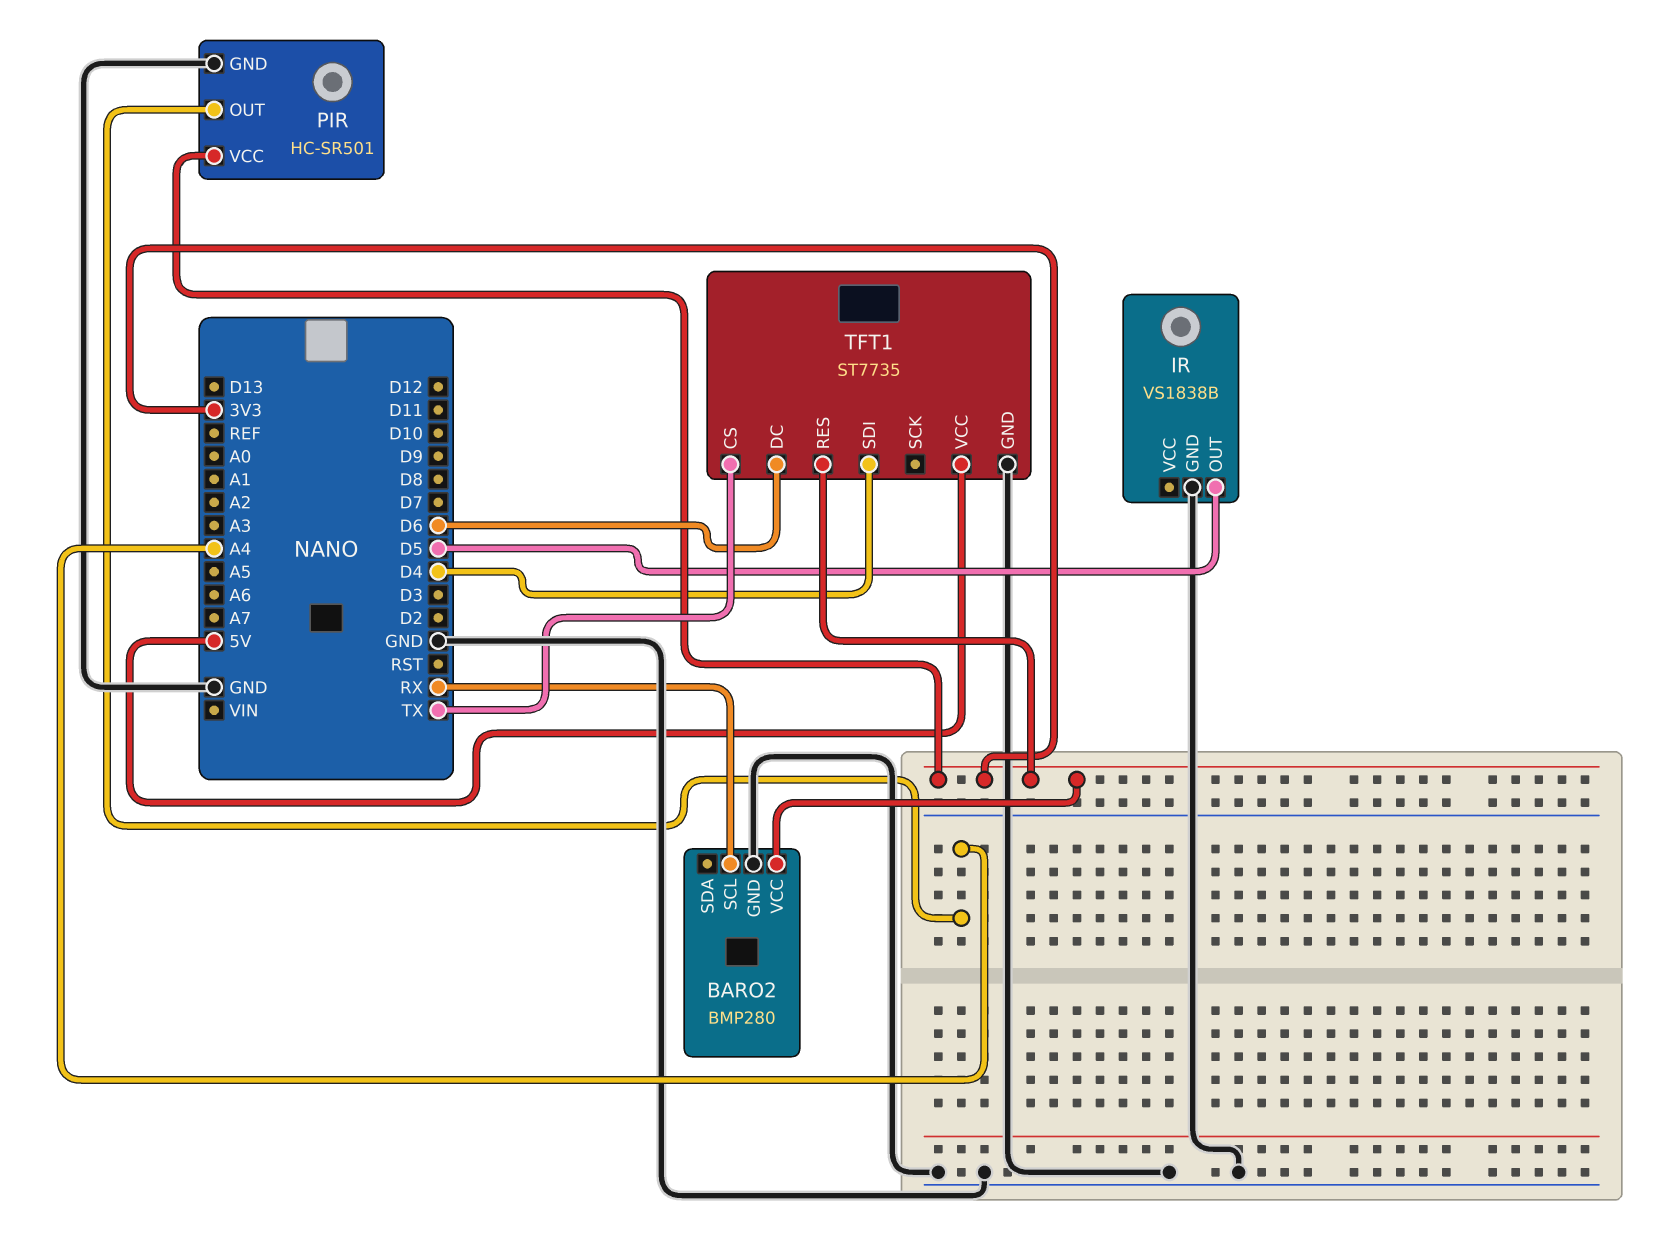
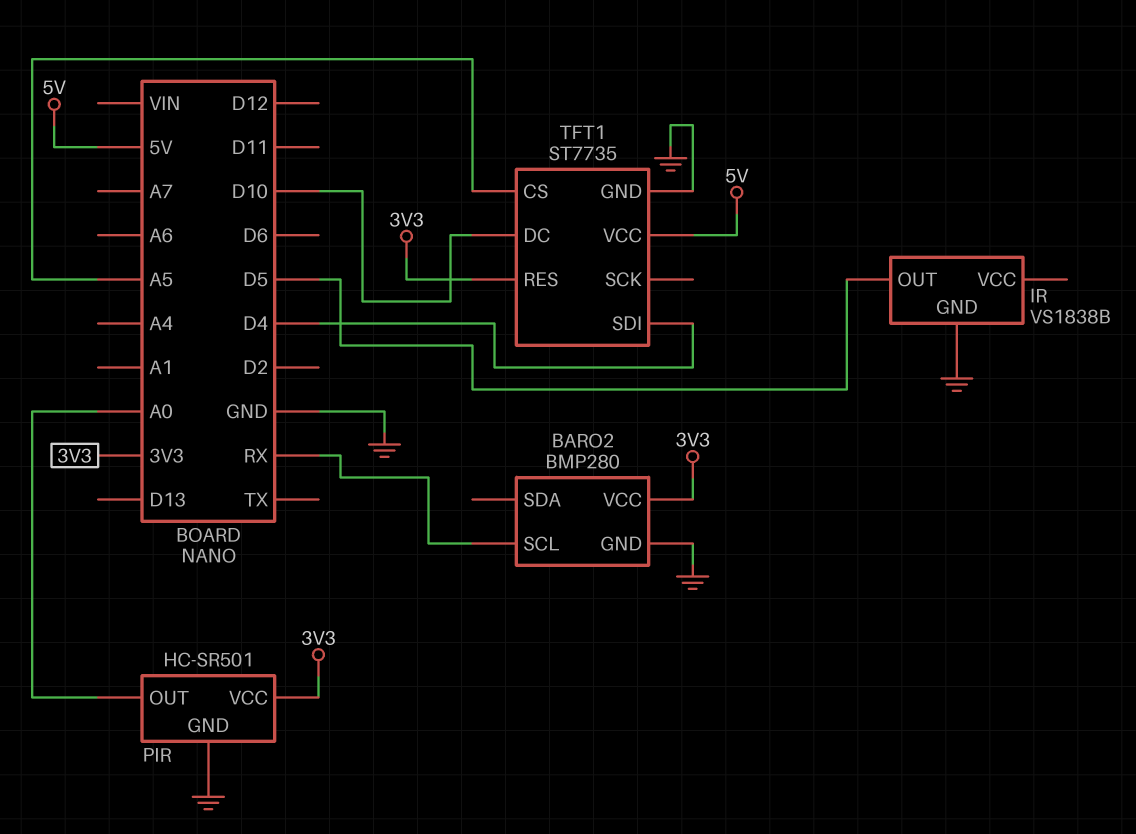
PIR pin OUT: A4 -> A0
TFT1 pin CS: TX -> A5
TFT1 pin DC: D6 -> D10

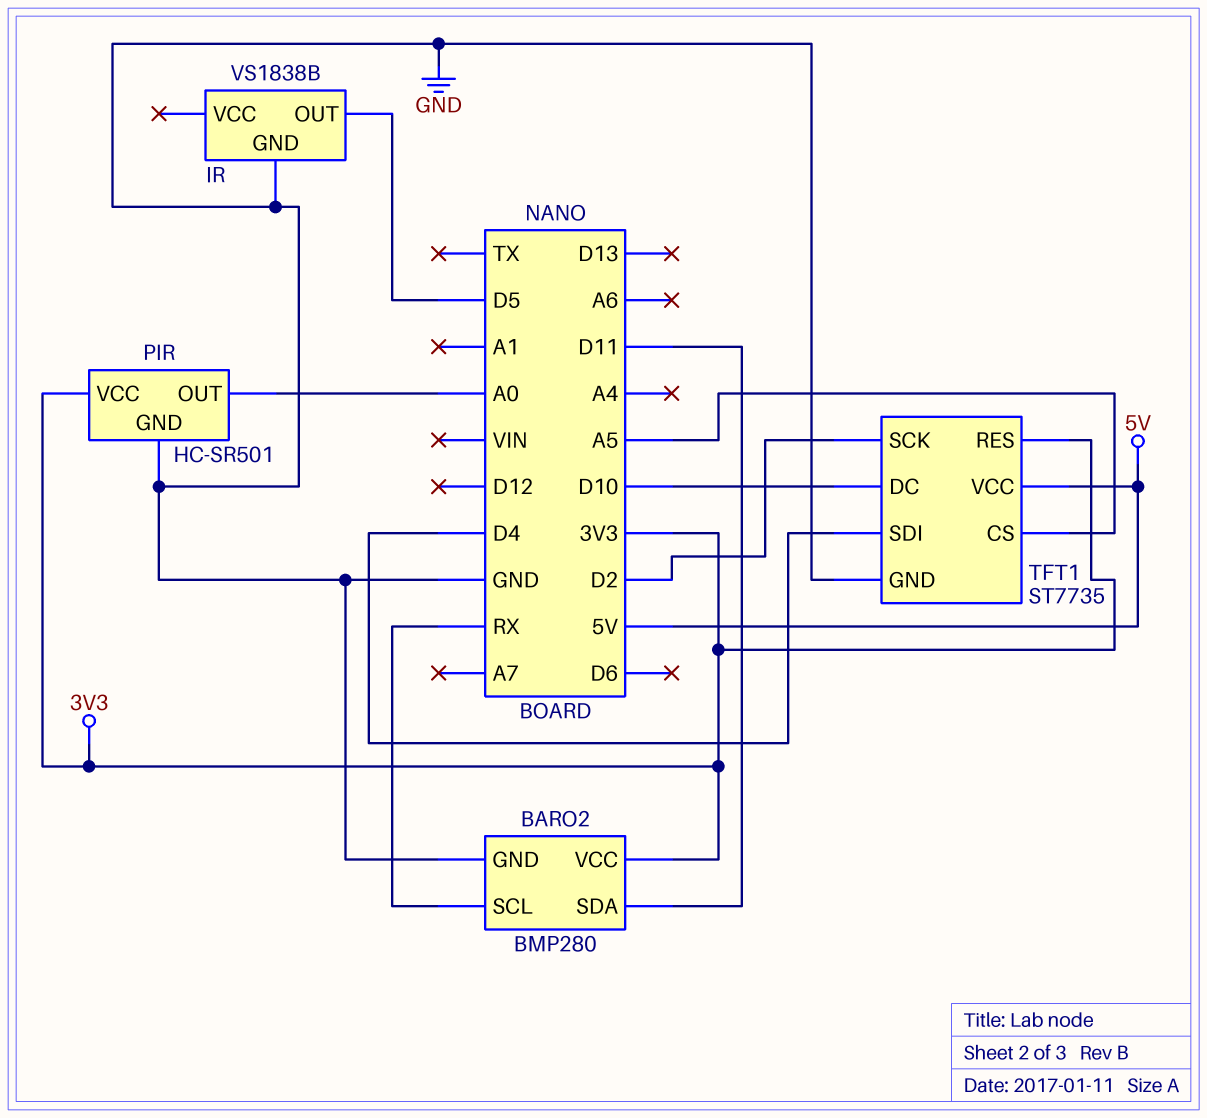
BARO2 pin SDA: none -> D11
TFT1 pin SCK: none -> D2

